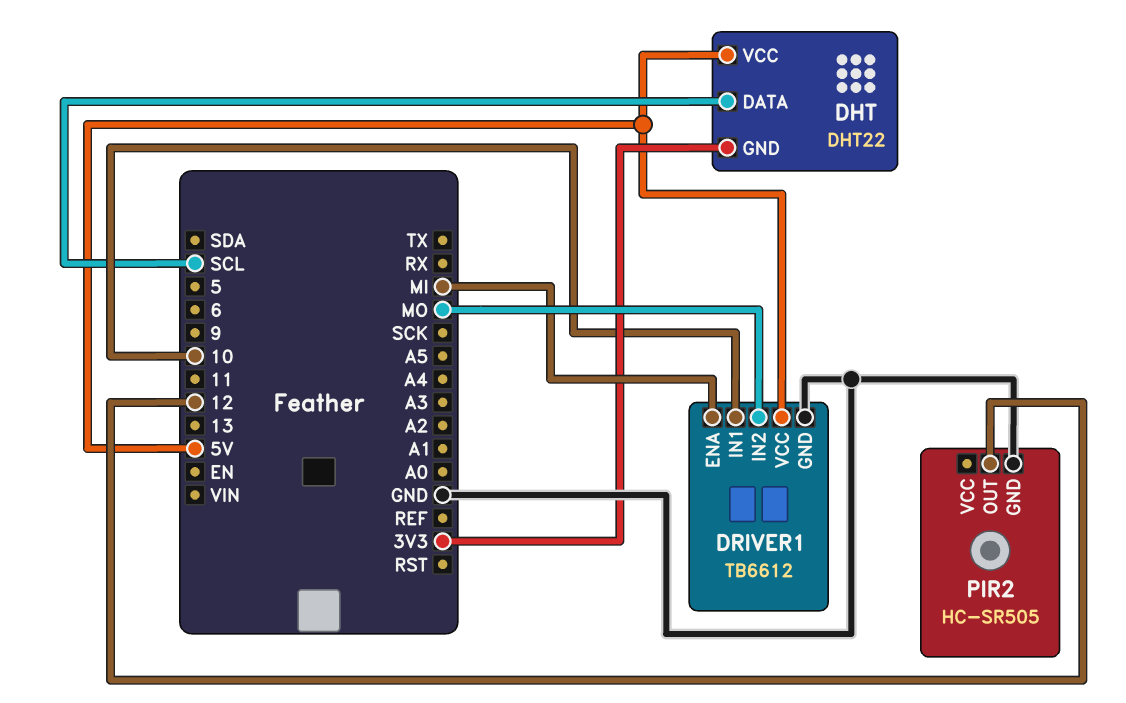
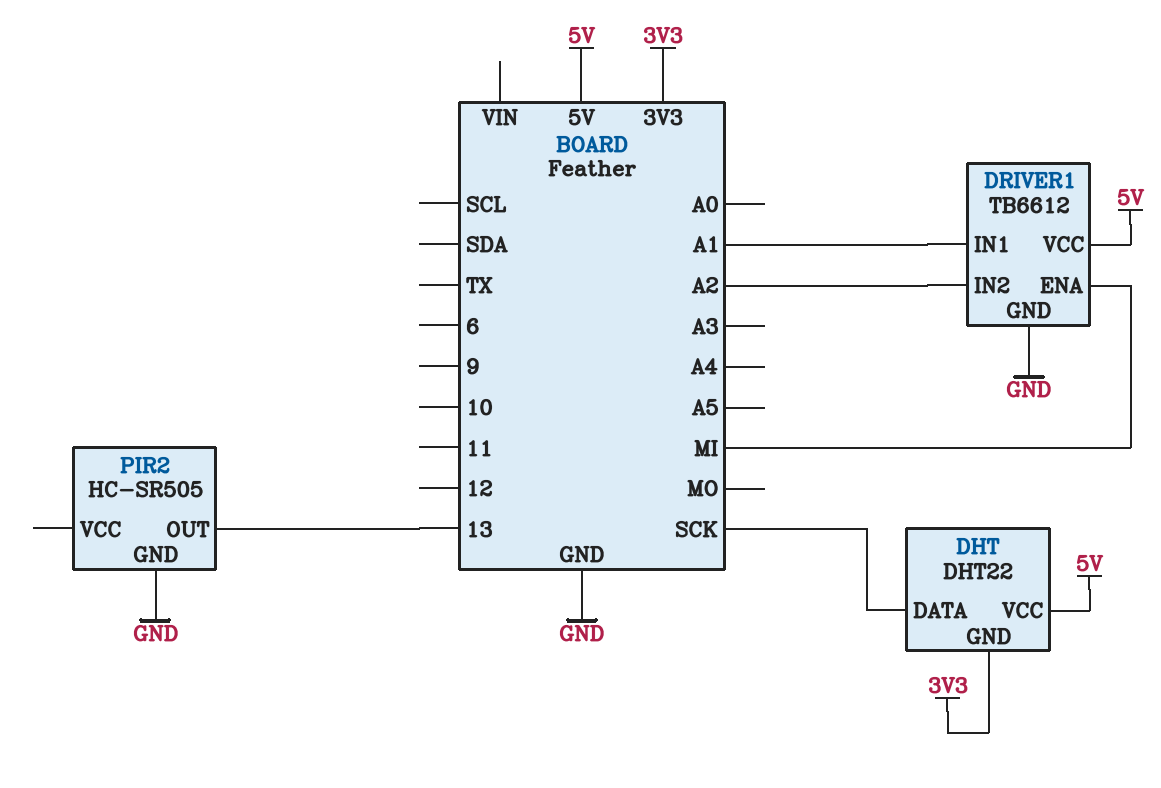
DHT pin DATA: SCL -> SCK
DRIVER1 pin IN1: 10 -> A1
DRIVER1 pin IN2: MO -> A2
PIR2 pin OUT: 12 -> 13

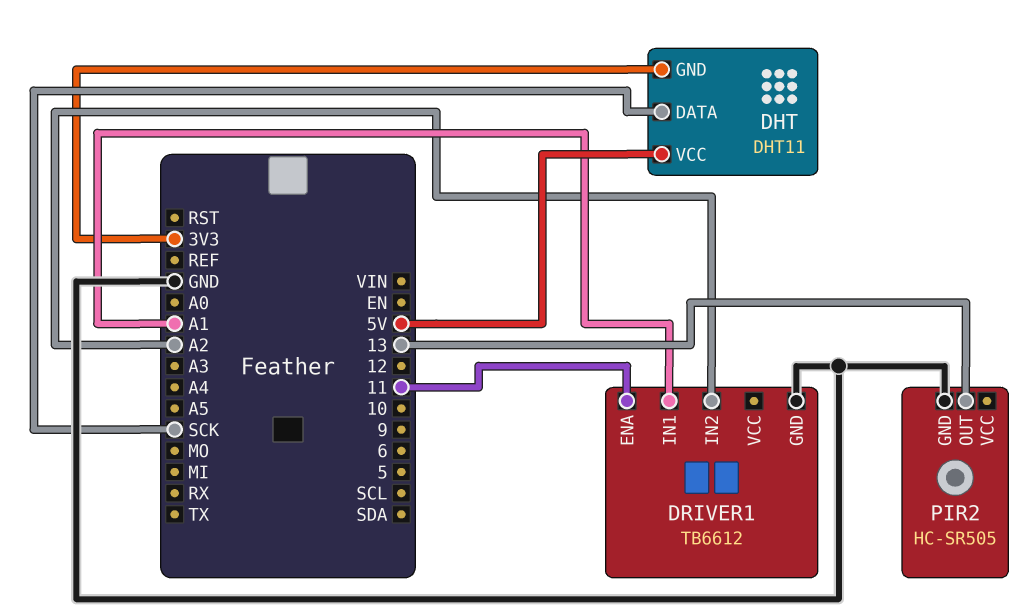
DHT: DHT22 -> DHT11
DRIVER1 pin ENA: MI -> 11
DRIVER1 pin VCC: 5V -> none

